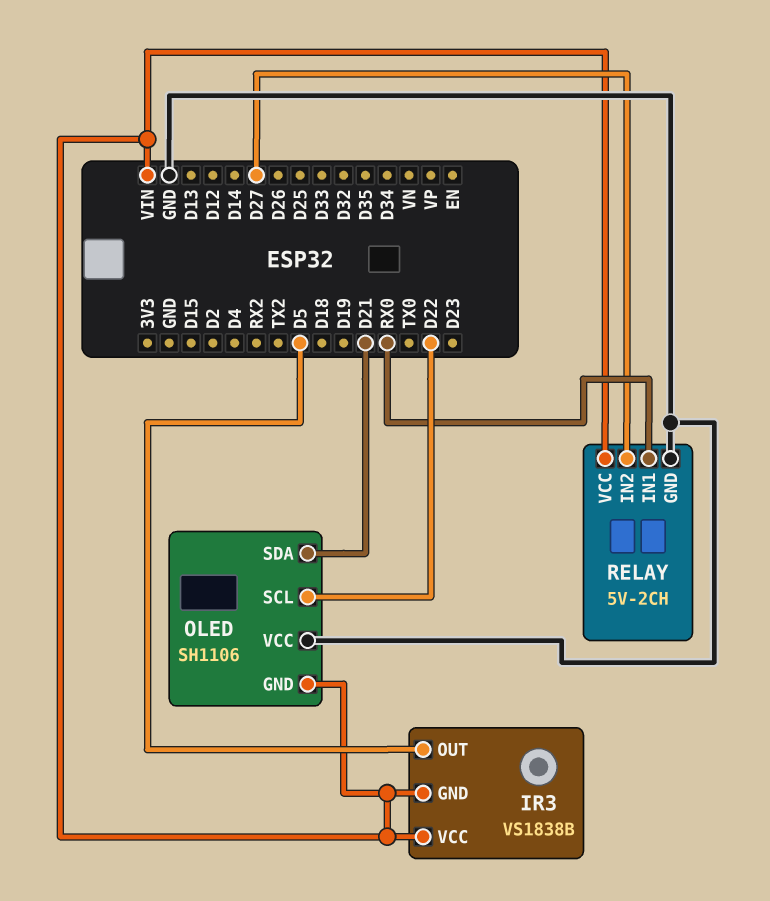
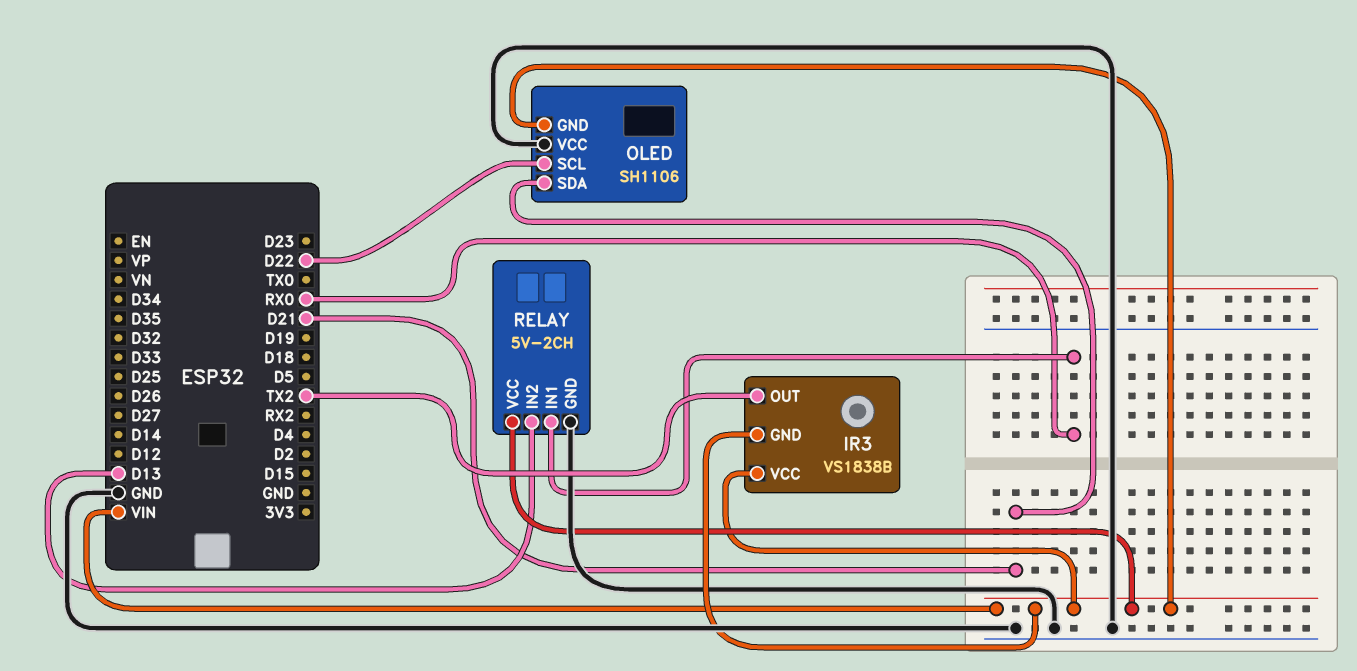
IR3 pin OUT: D5 -> TX2
RELAY pin IN2: D27 -> D13

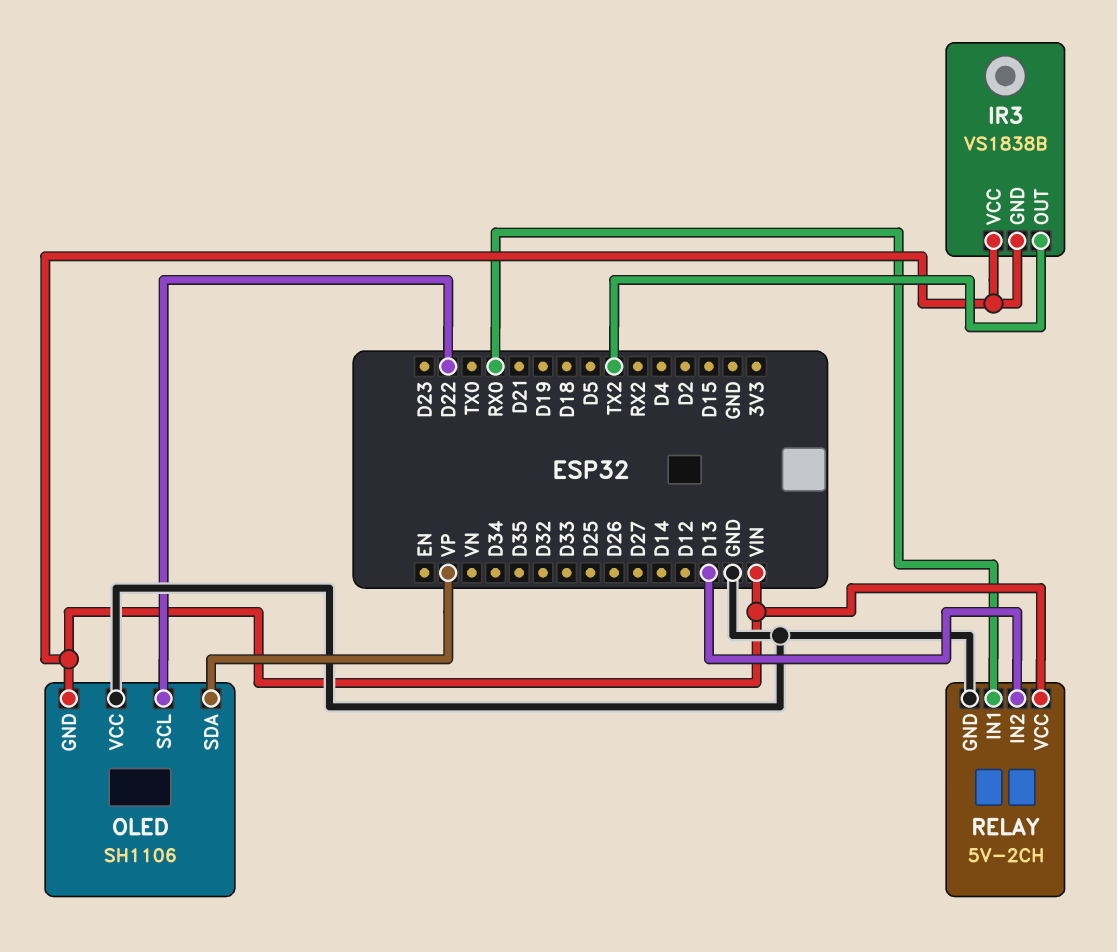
OLED pin SDA: D21 -> VP

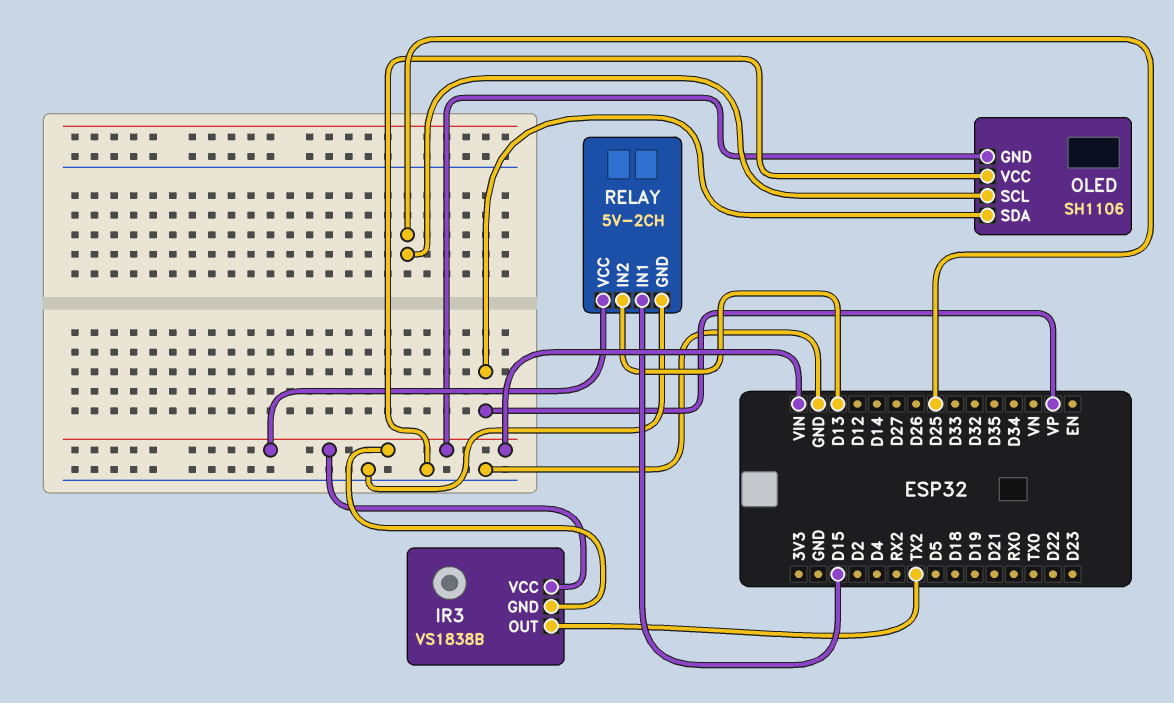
OLED pin SCL: D22 -> D25
RELAY pin IN1: RX0 -> D15

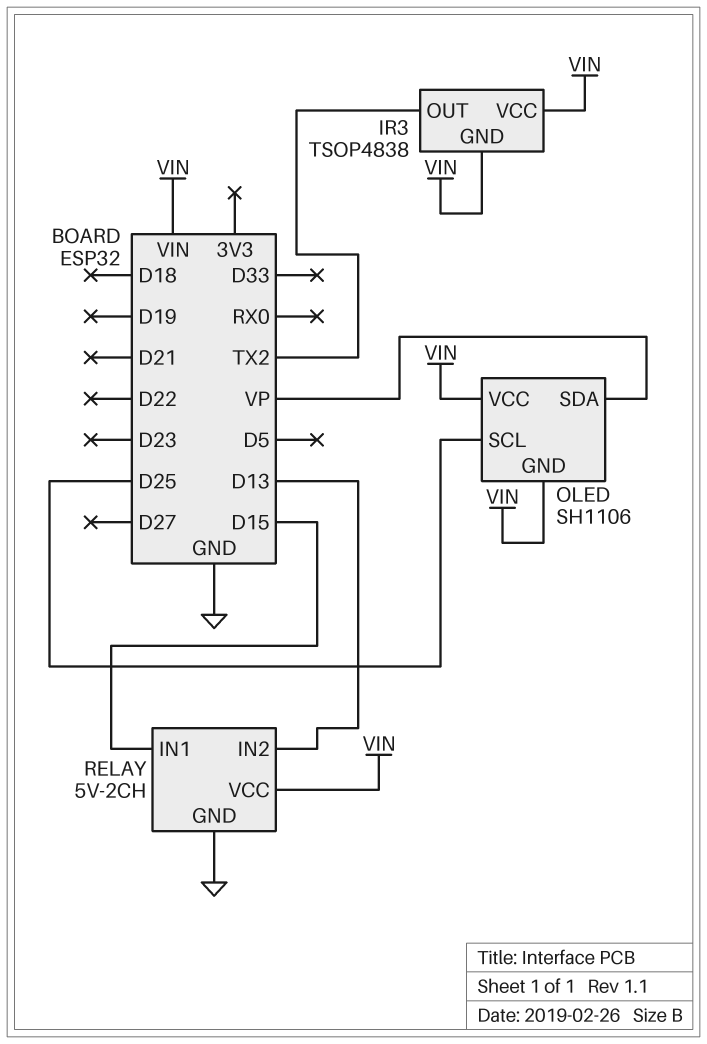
IR3: VS1838B -> TSOP4838
OLED pin VCC: GND -> VIN

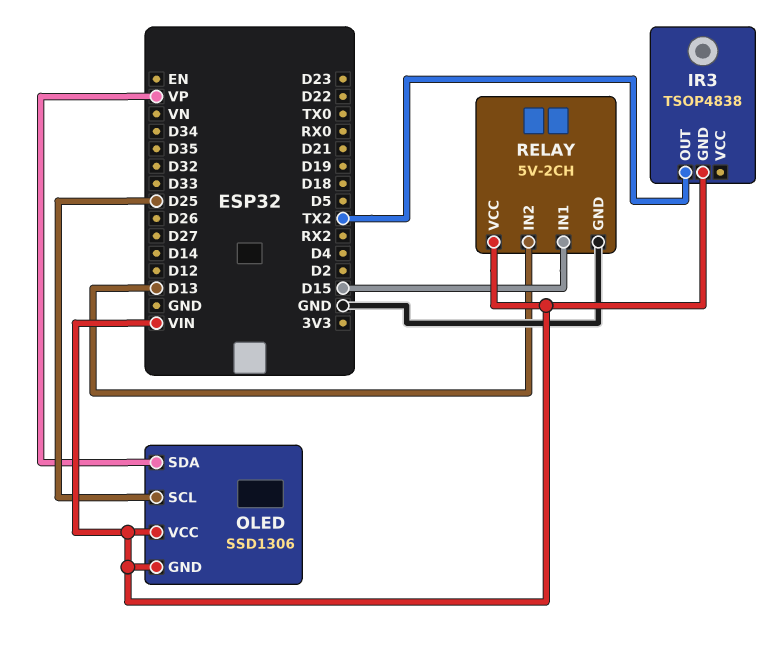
IR3 pin VCC: VIN -> none
OLED: SH1106 -> SSD1306

